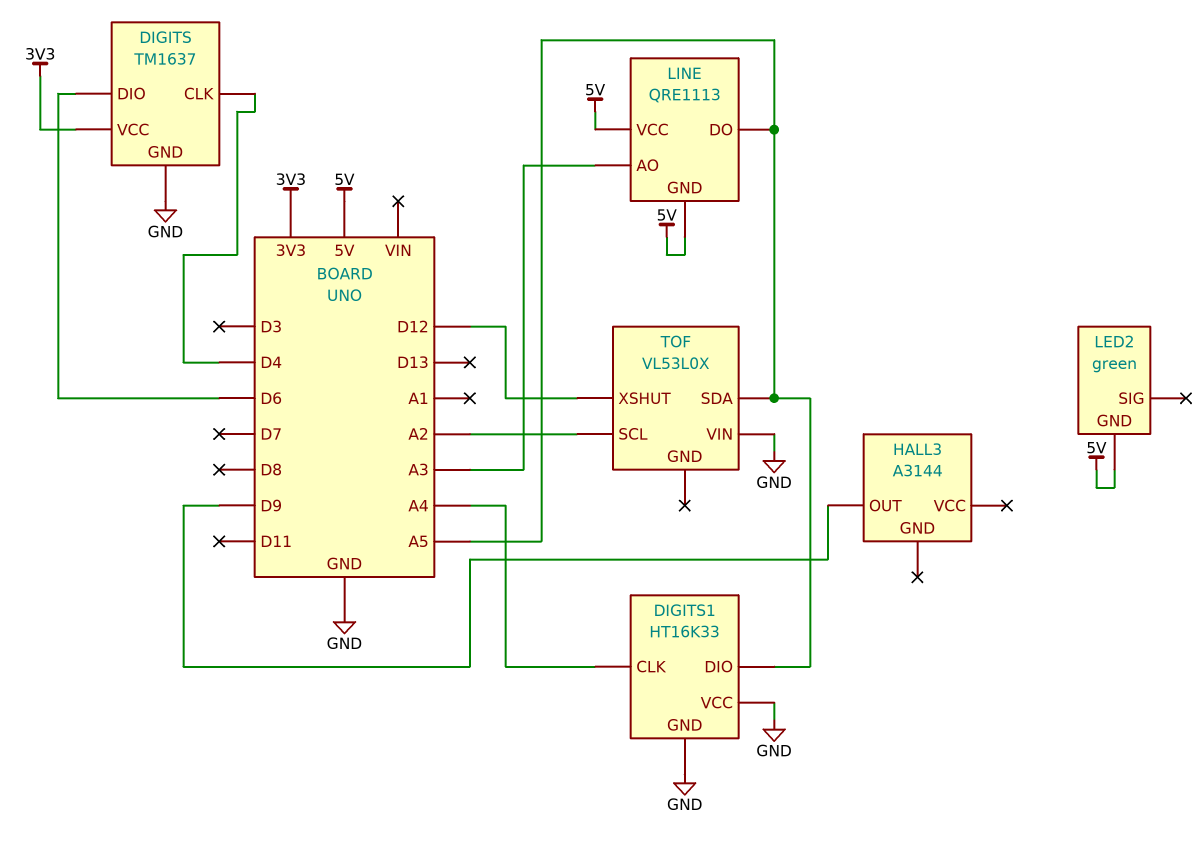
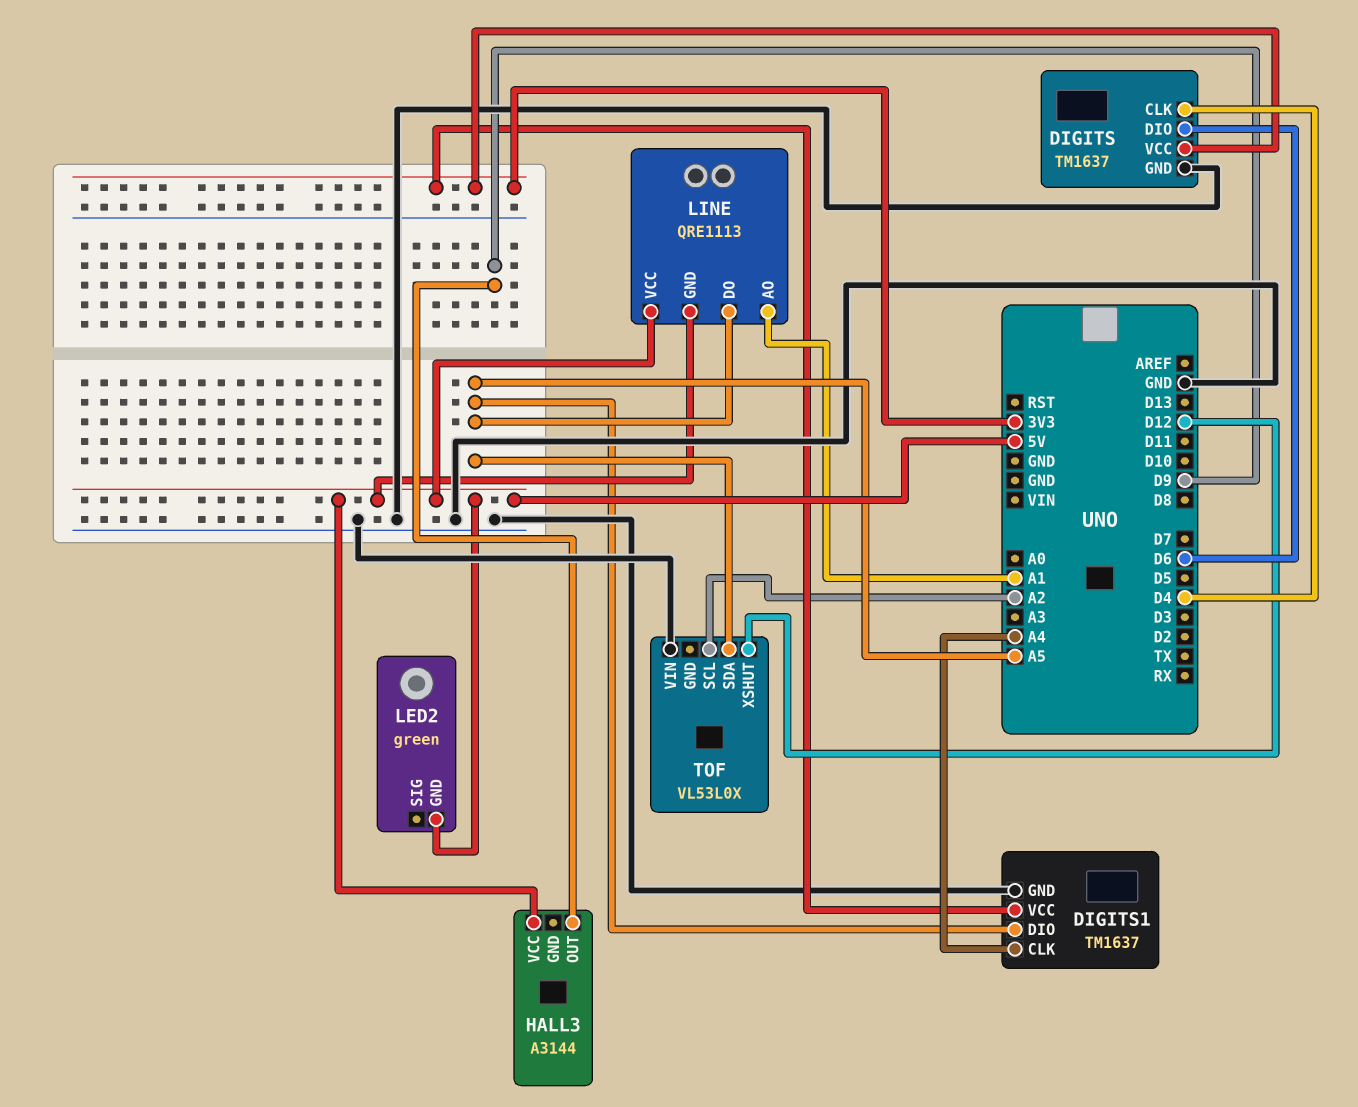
DIGITS1: HT16K33 -> TM1637
DIGITS1 pin VCC: GND -> 3V3
HALL3 pin VCC: none -> 5V
LINE pin AO: A3 -> A1

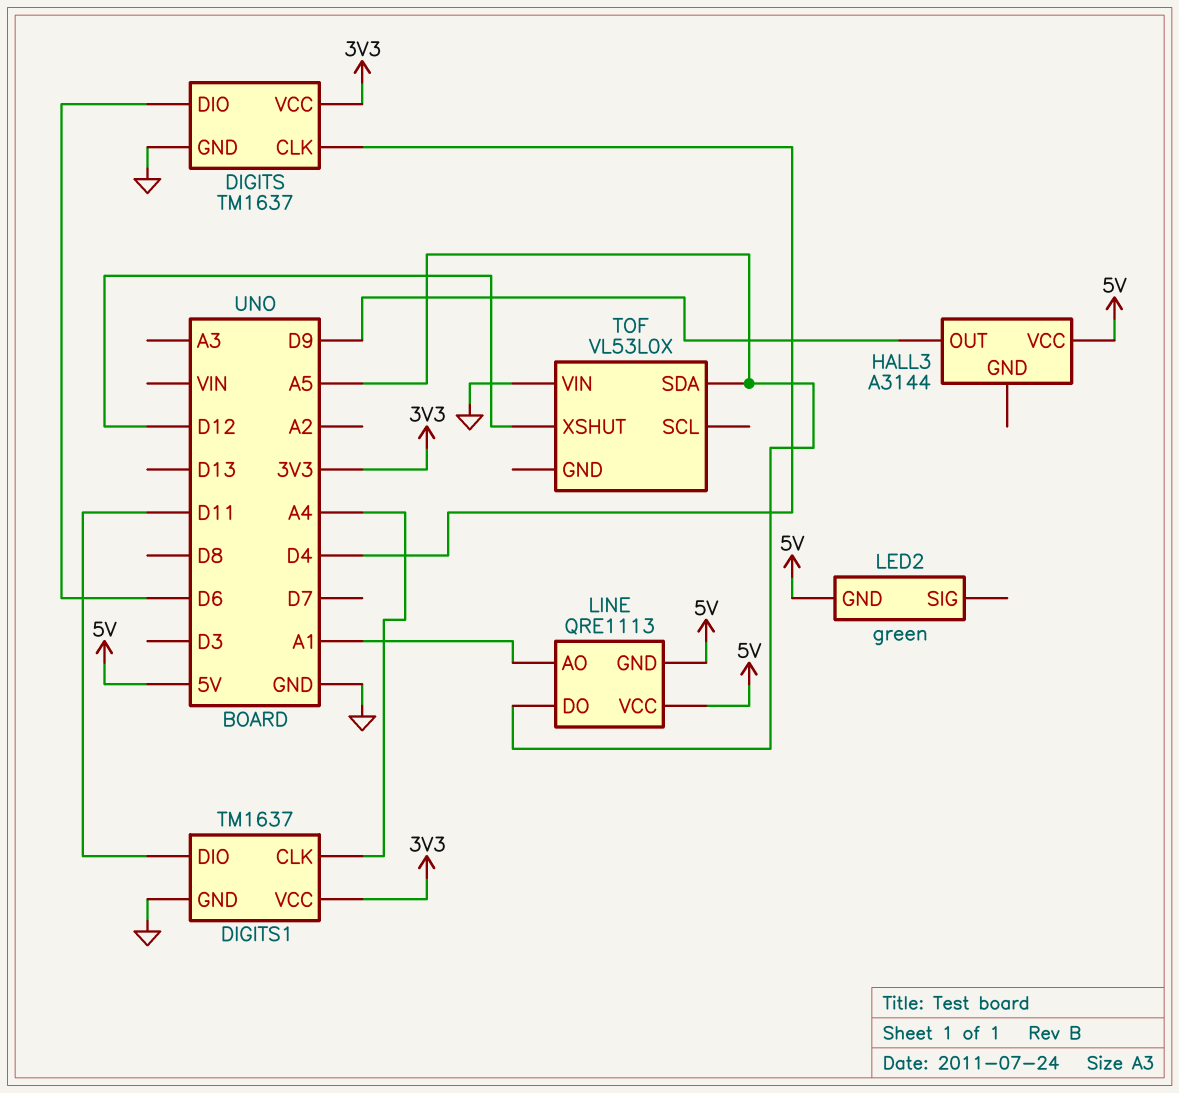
DIGITS1 pin DIO: A5 -> D11
TOF pin SCL: A2 -> none

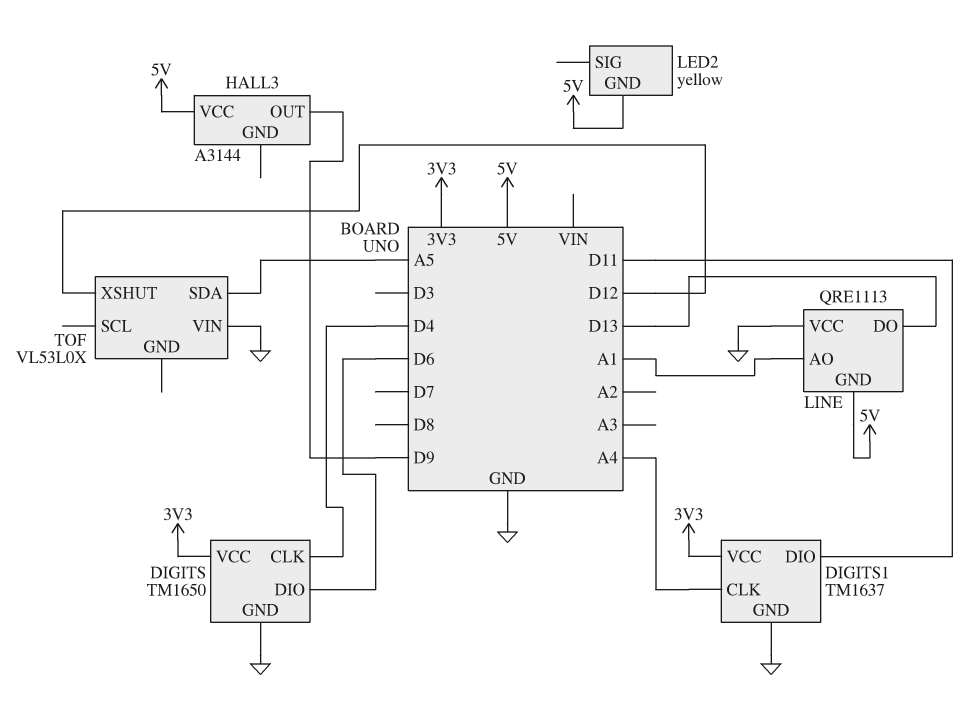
DIGITS: TM1637 -> TM1650
LED2: green -> yellow
LINE pin DO: A5 -> D13
LINE pin VCC: 5V -> GND

